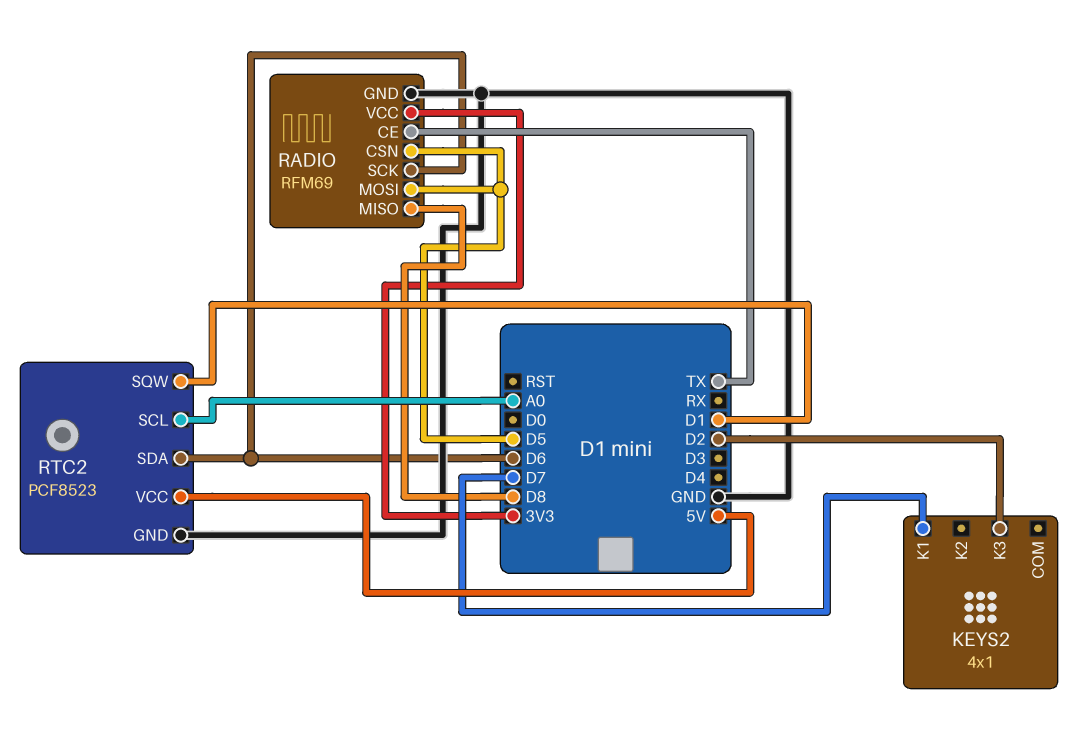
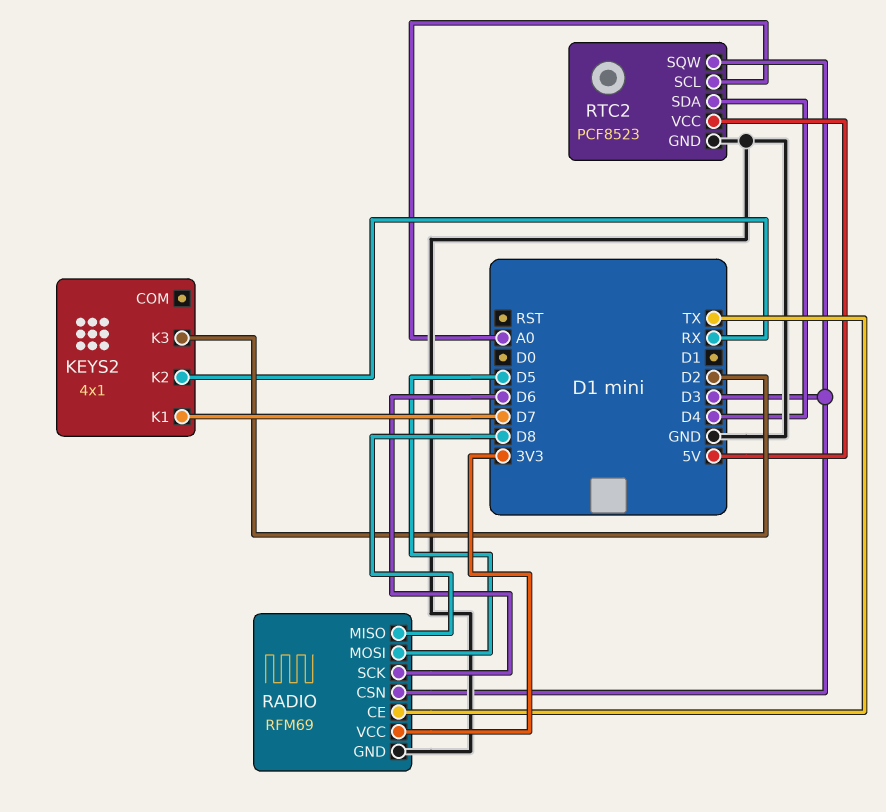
KEYS2 pin K2: none -> RX
RADIO pin CSN: D5 -> D3
RTC2 pin SDA: D6 -> D4
RTC2 pin SQW: D1 -> D3

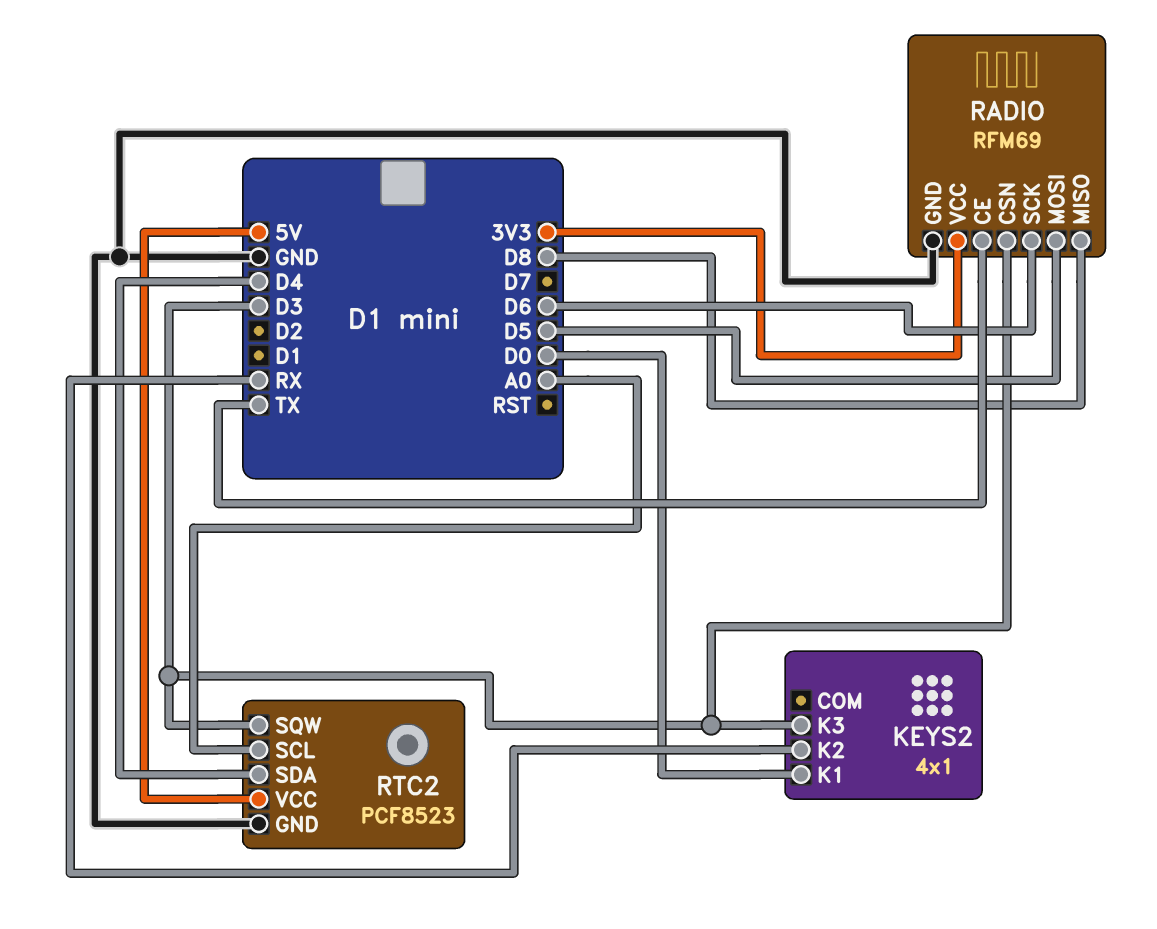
KEYS2 pin K1: D7 -> D0
KEYS2 pin K3: D2 -> D3

